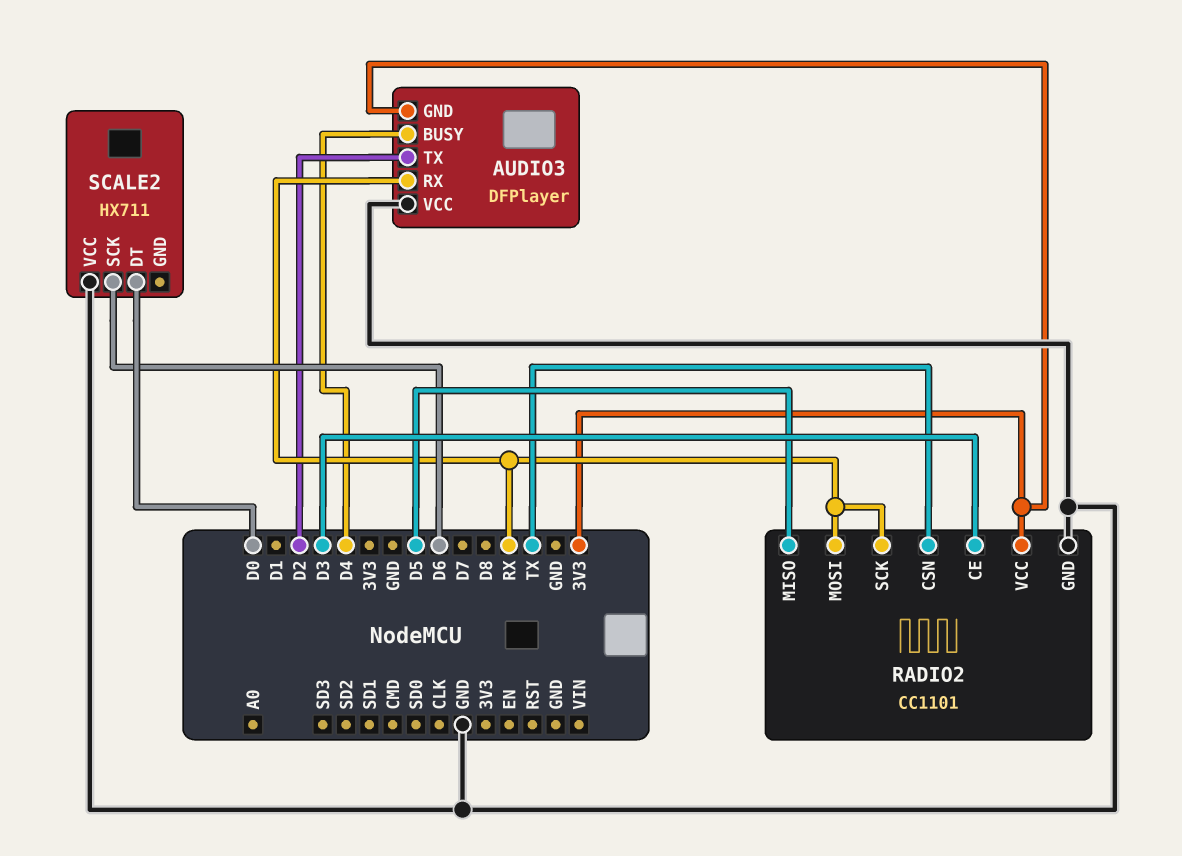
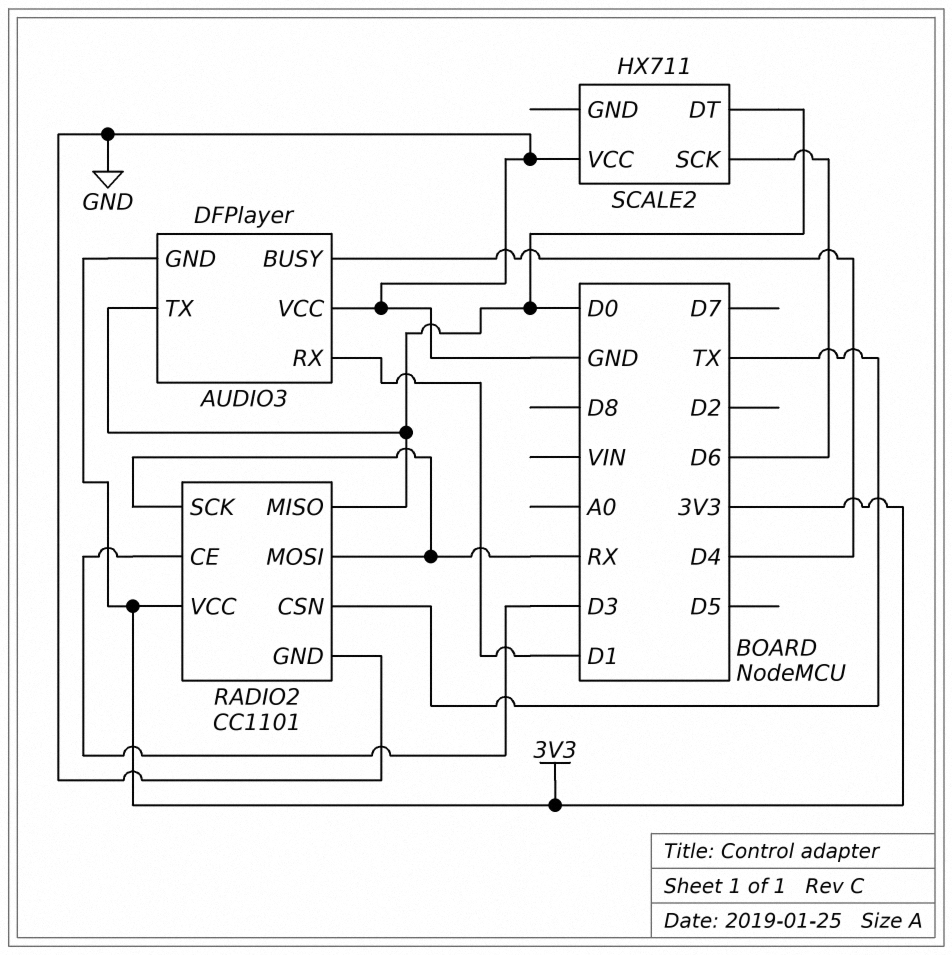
AUDIO3 pin RX: RX -> D1
AUDIO3 pin TX: D2 -> D0
RADIO2 pin MISO: D5 -> D0

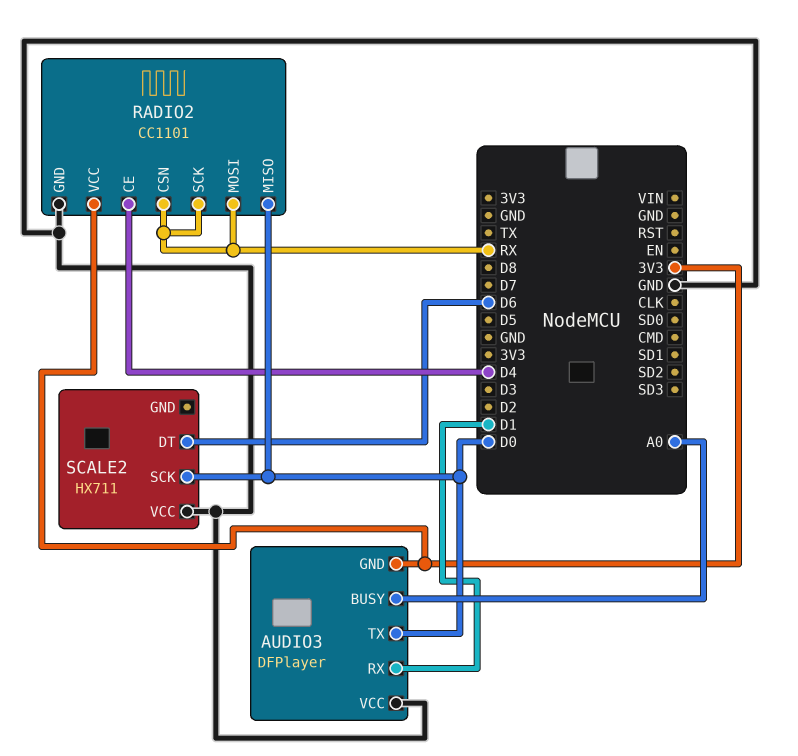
AUDIO3 pin BUSY: D4 -> A0
RADIO2 pin CE: D3 -> D4
RADIO2 pin CSN: TX -> RX
SCALE2 pin DT: D0 -> D6
SCALE2 pin SCK: D6 -> D0

